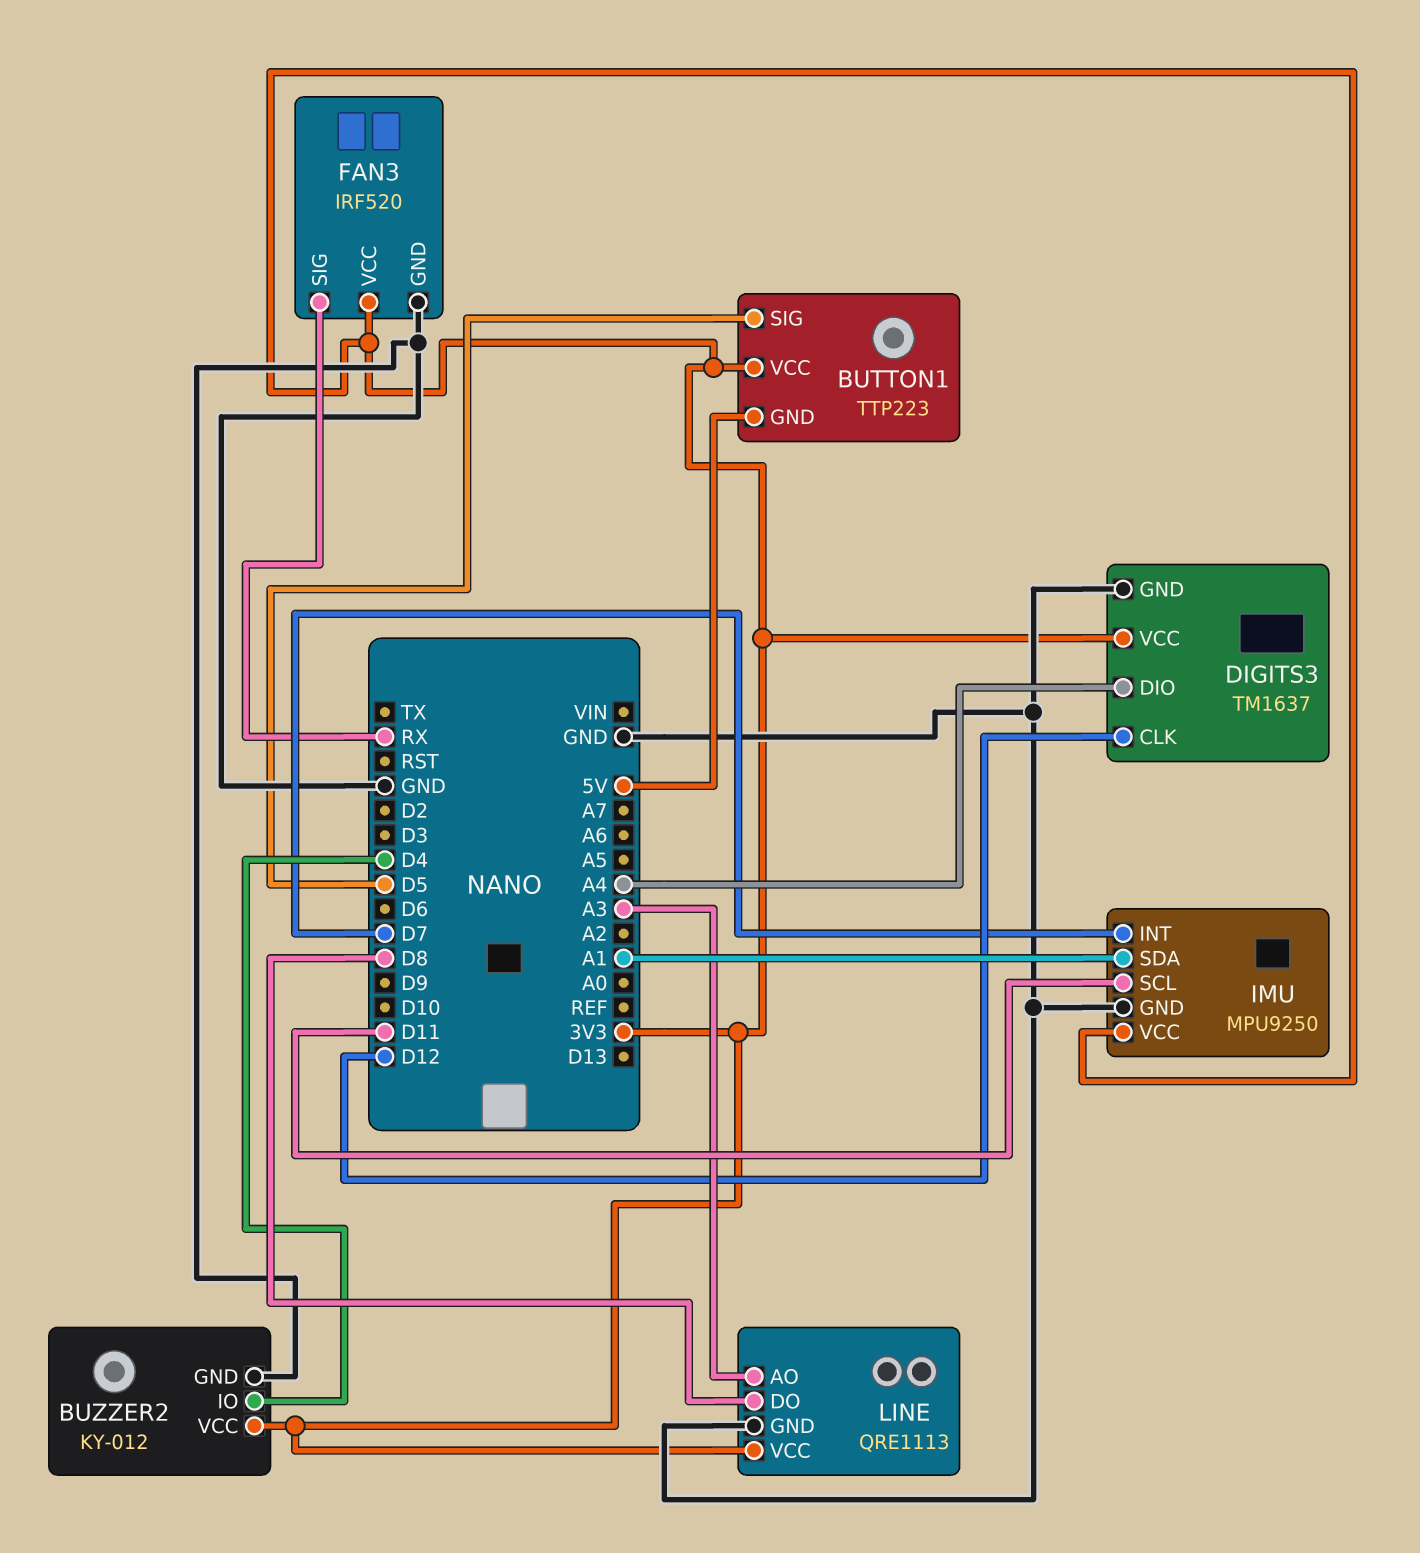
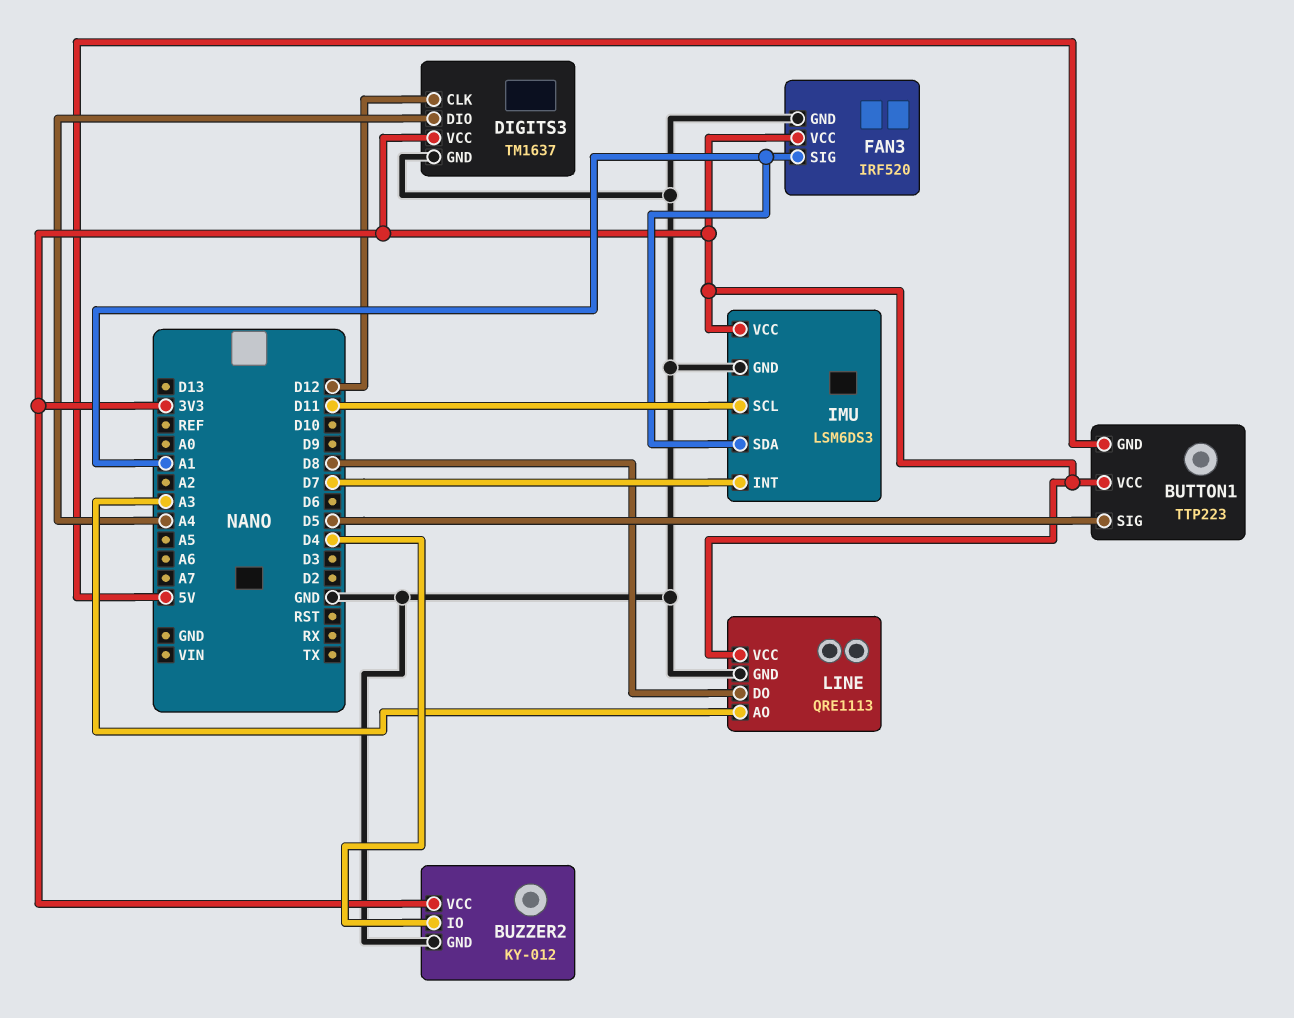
FAN3 pin SIG: RX -> A1
IMU: MPU9250 -> LSM6DS3

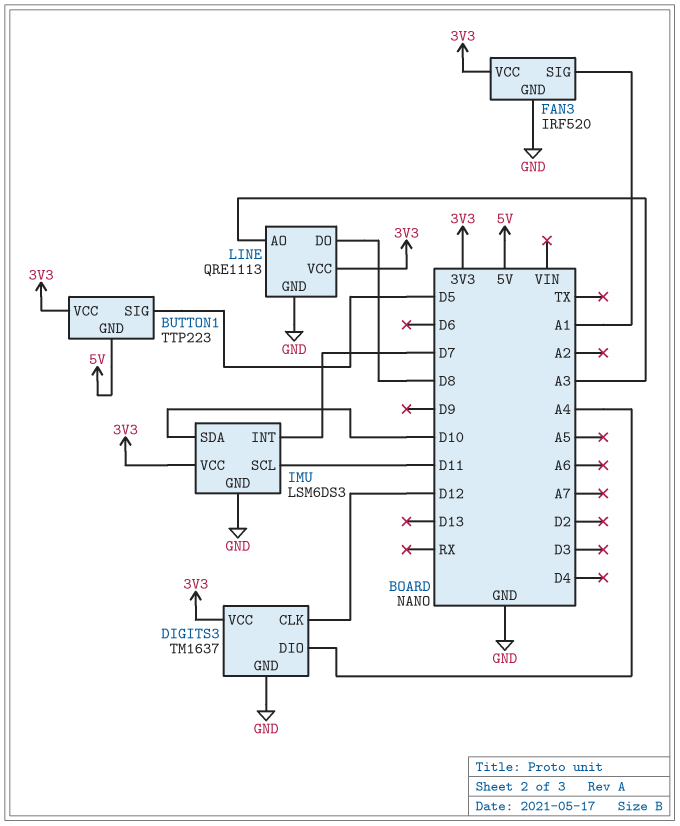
BUZZER2: KY-012 -> none
BUZZER2 pin GND: GND -> none
BUZZER2 pin IO: D4 -> none
BUZZER2 pin VCC: 3V3 -> none
IMU pin SDA: A1 -> D10

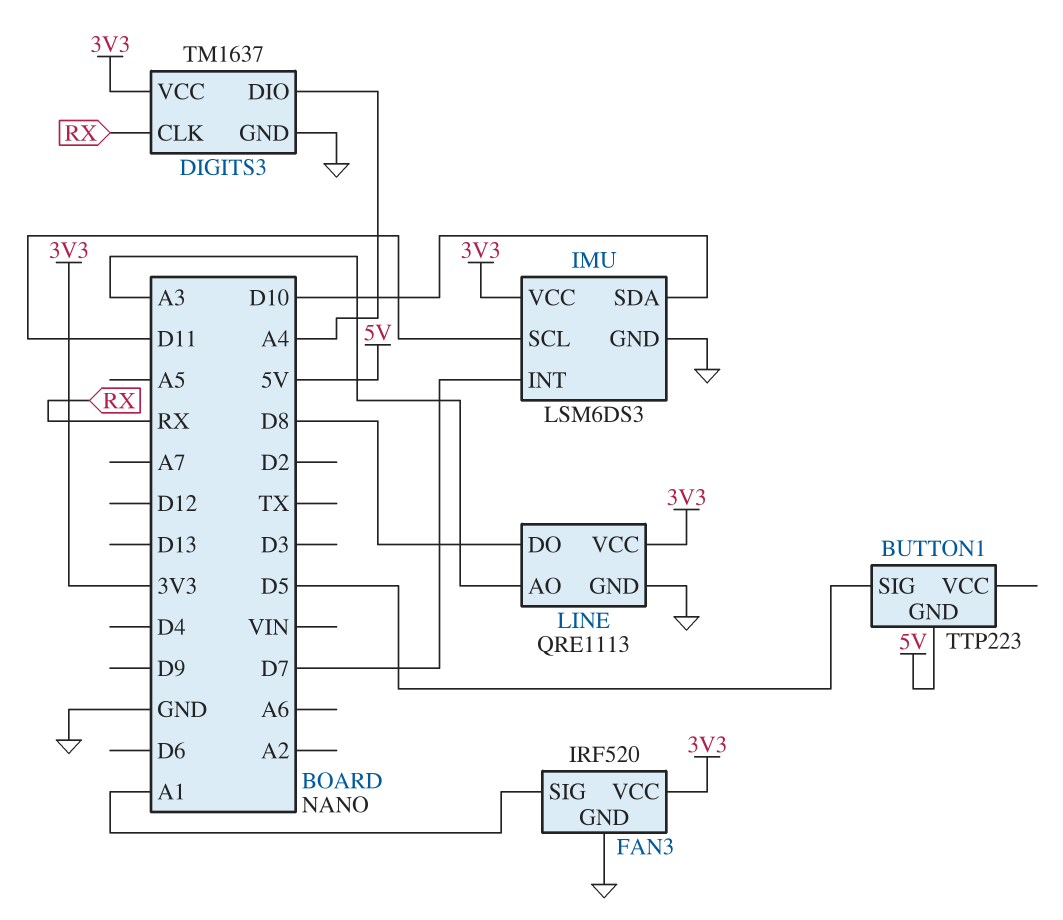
BUTTON1 pin VCC: 3V3 -> none
DIGITS3 pin CLK: D12 -> RX

